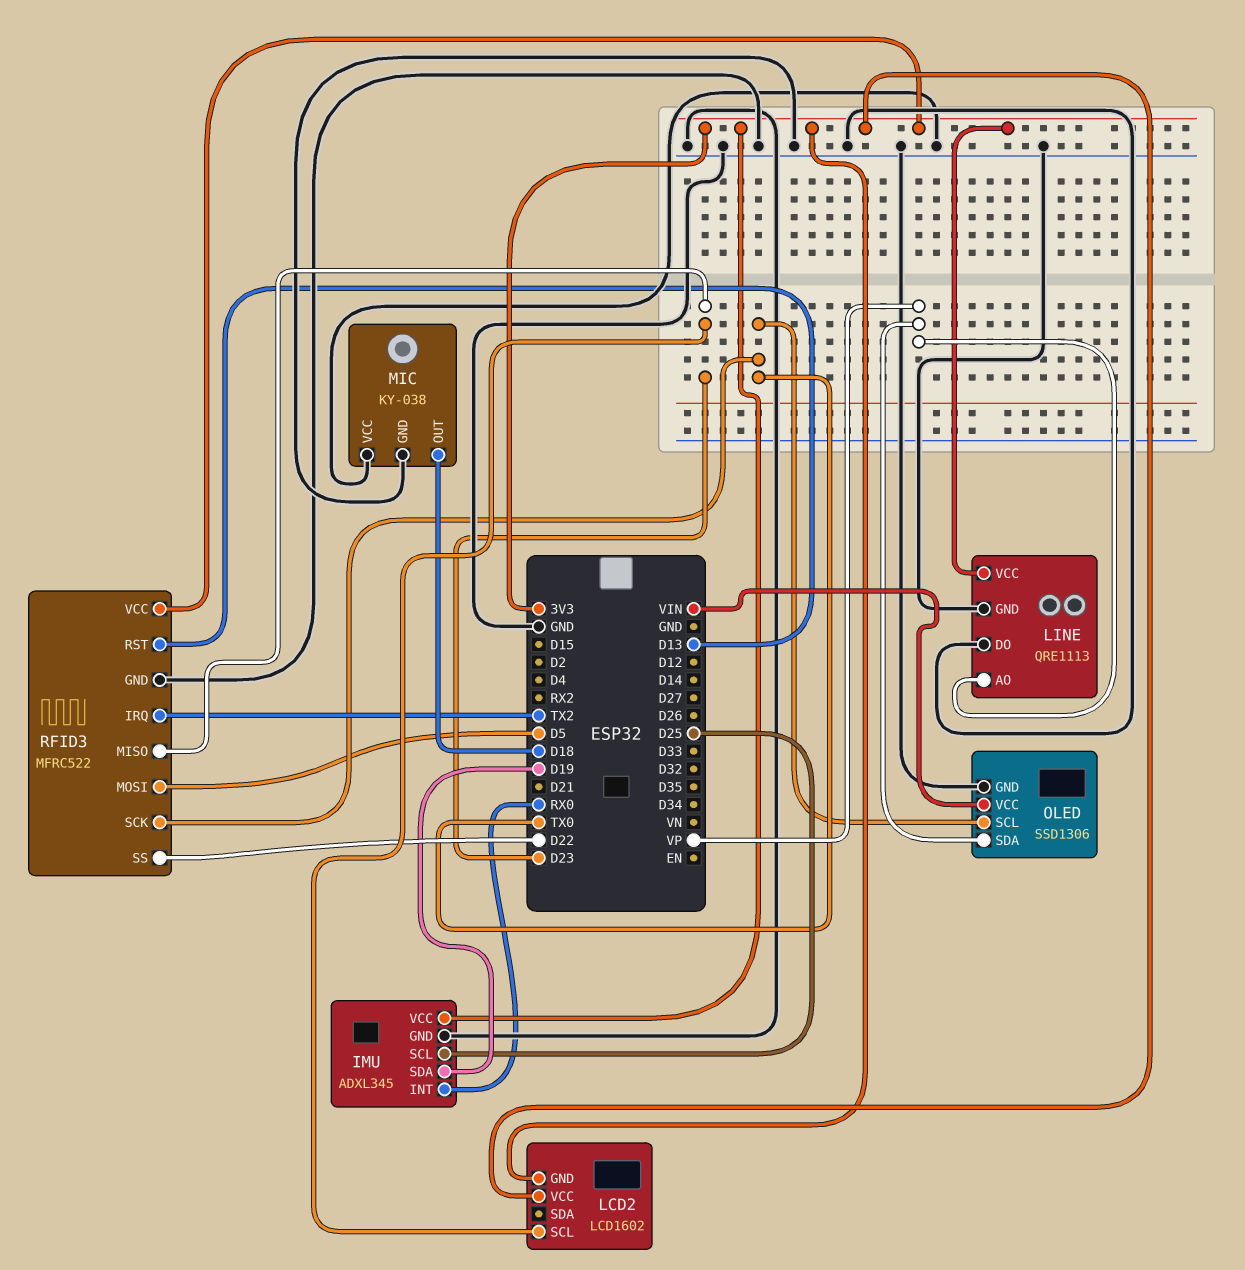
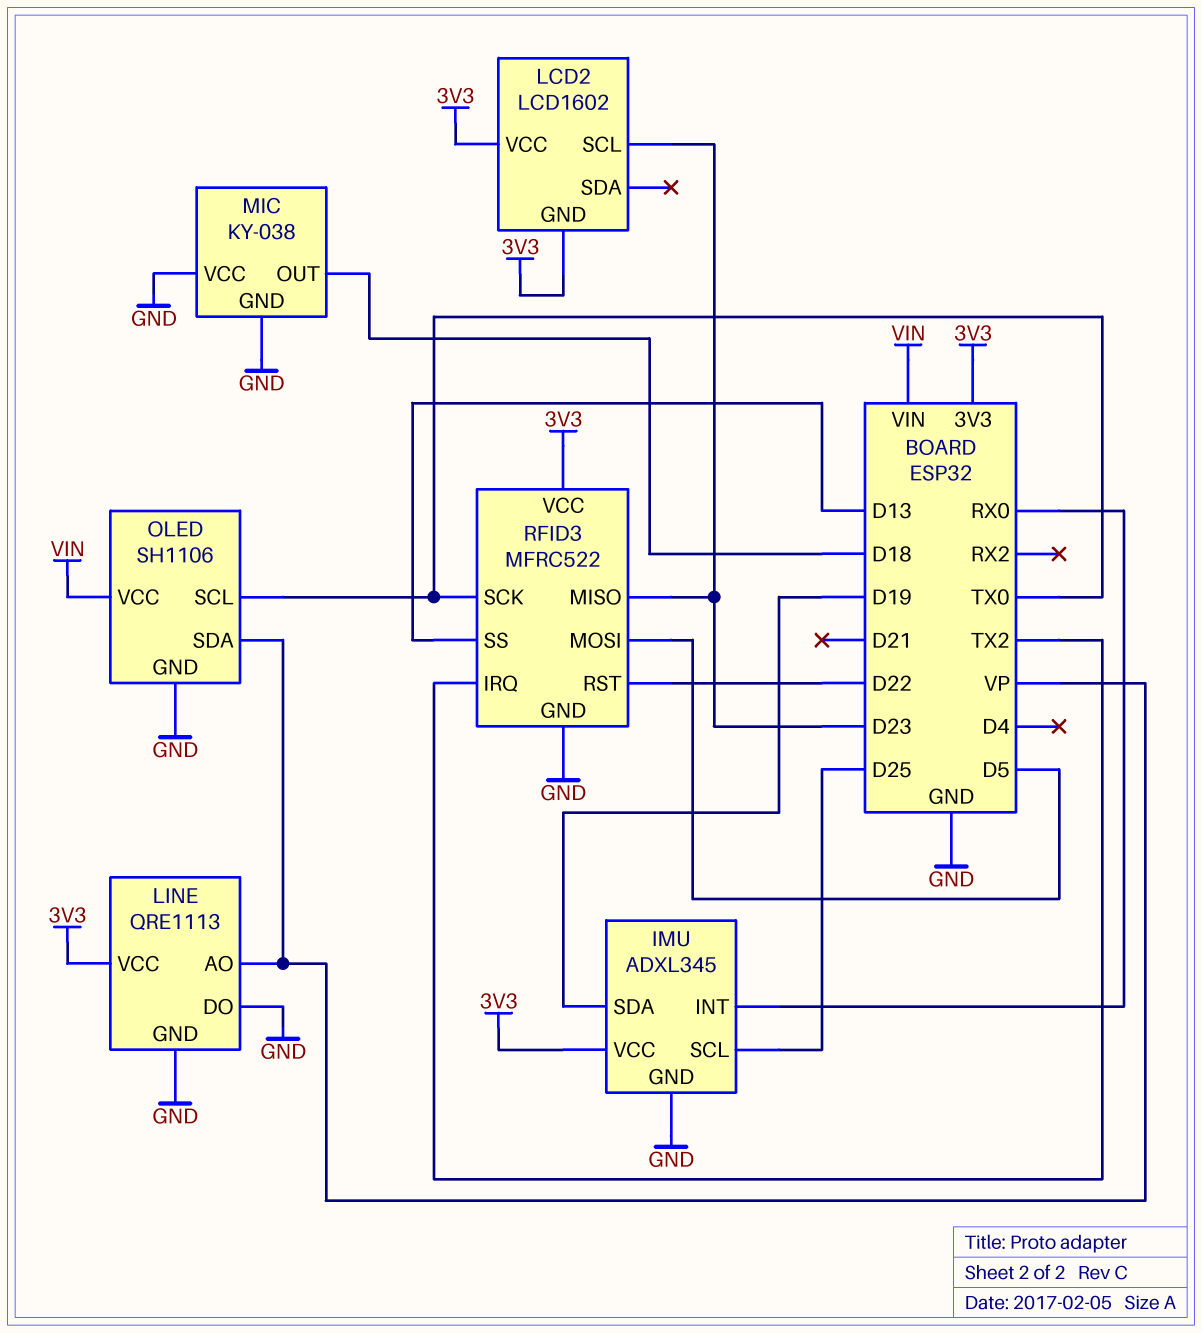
OLED: SSD1306 -> SH1106
RFID3 pin RST: D13 -> D22
RFID3 pin SS: D22 -> D13

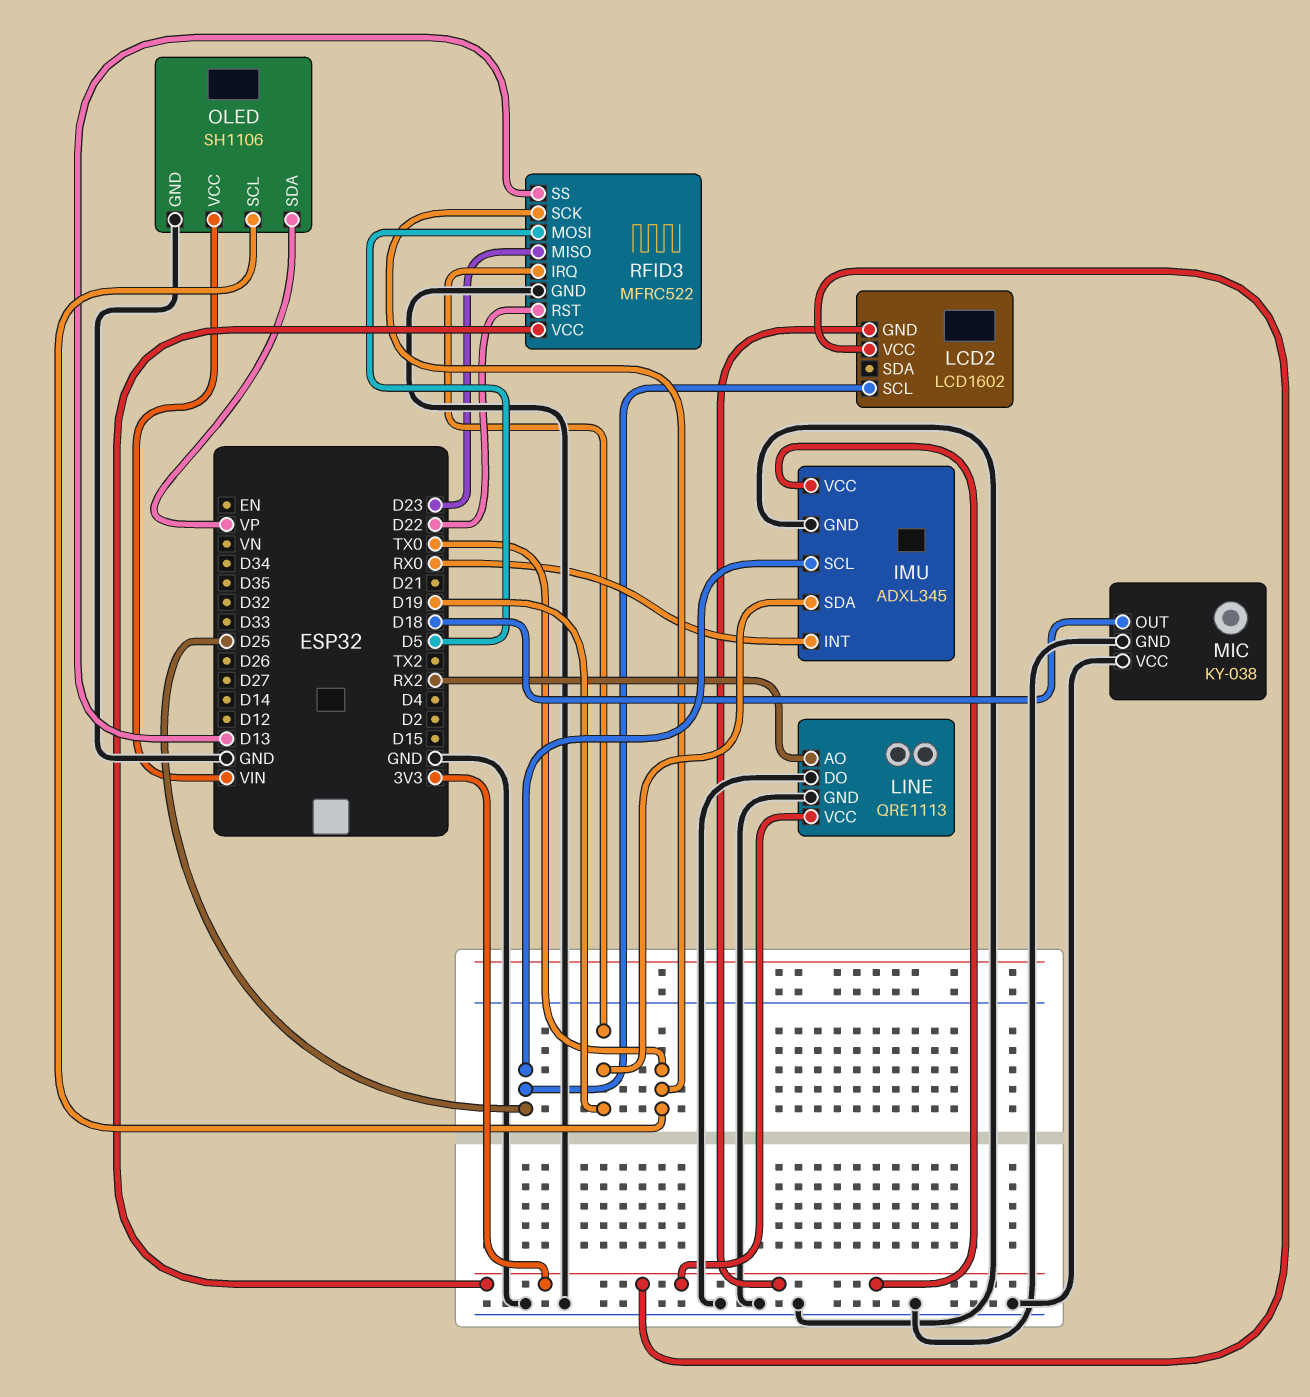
LCD2 pin SCL: D23 -> D25
LINE pin AO: VP -> RX2
RFID3 pin IRQ: TX2 -> D19

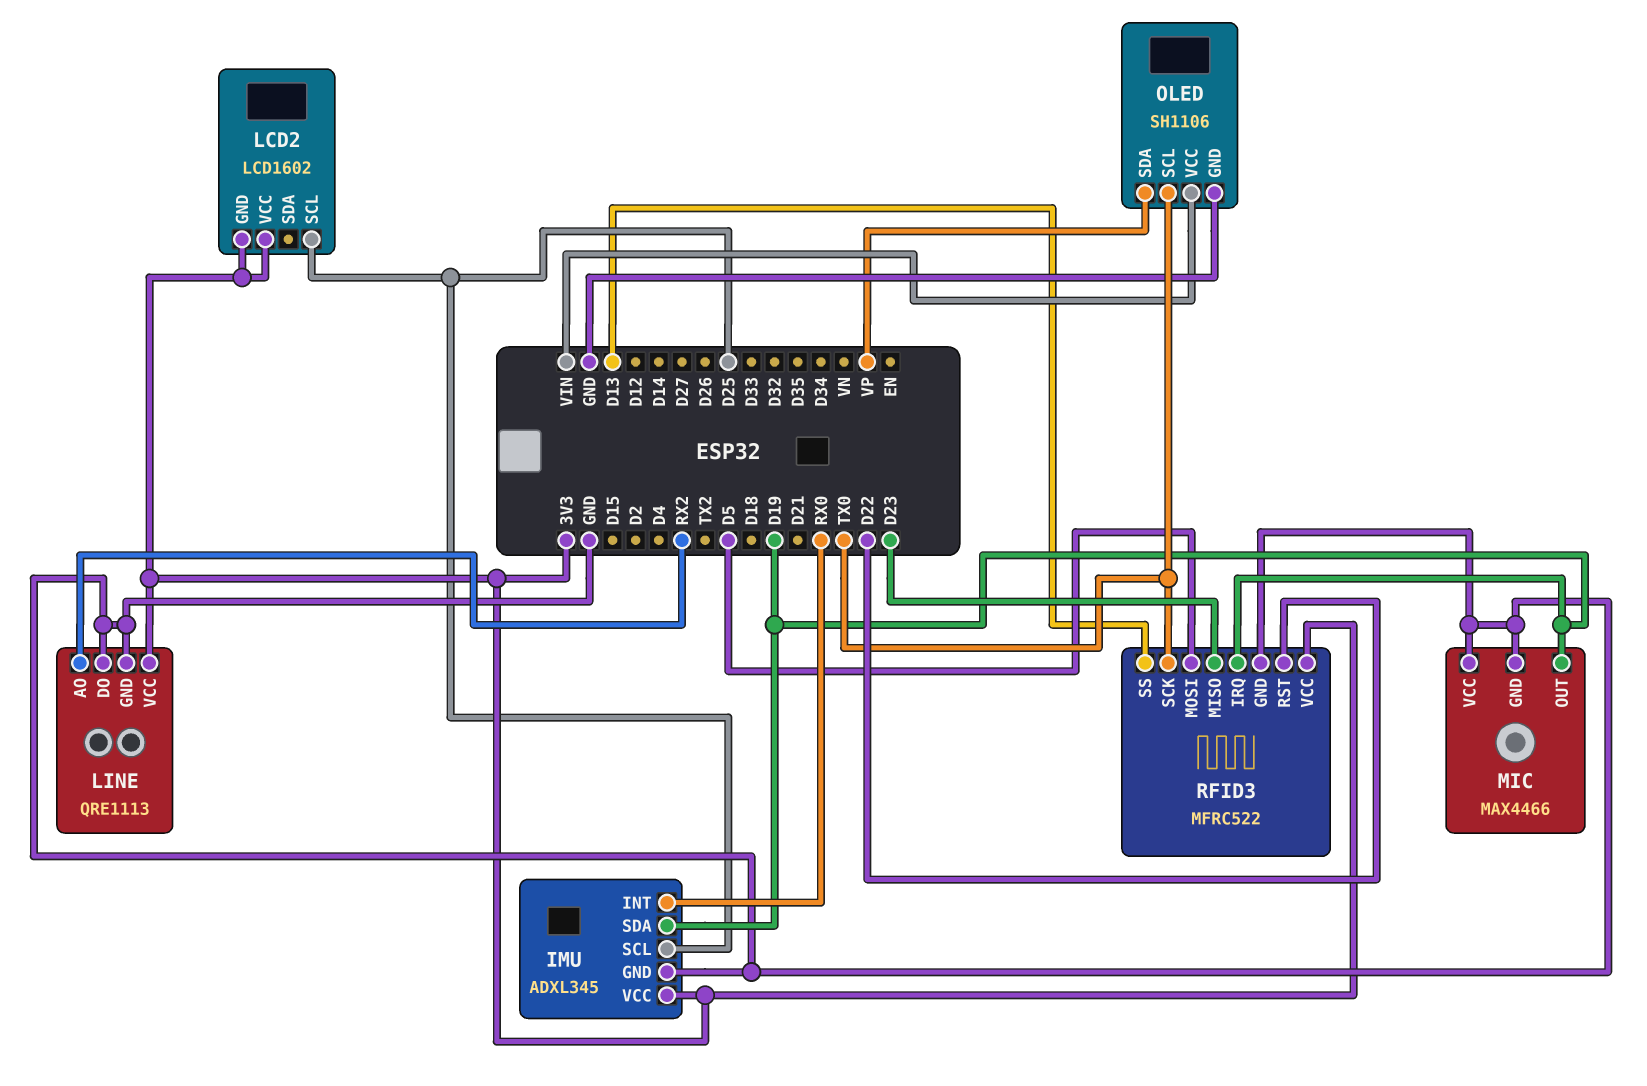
MIC: KY-038 -> MAX4466
MIC pin OUT: D18 -> D19

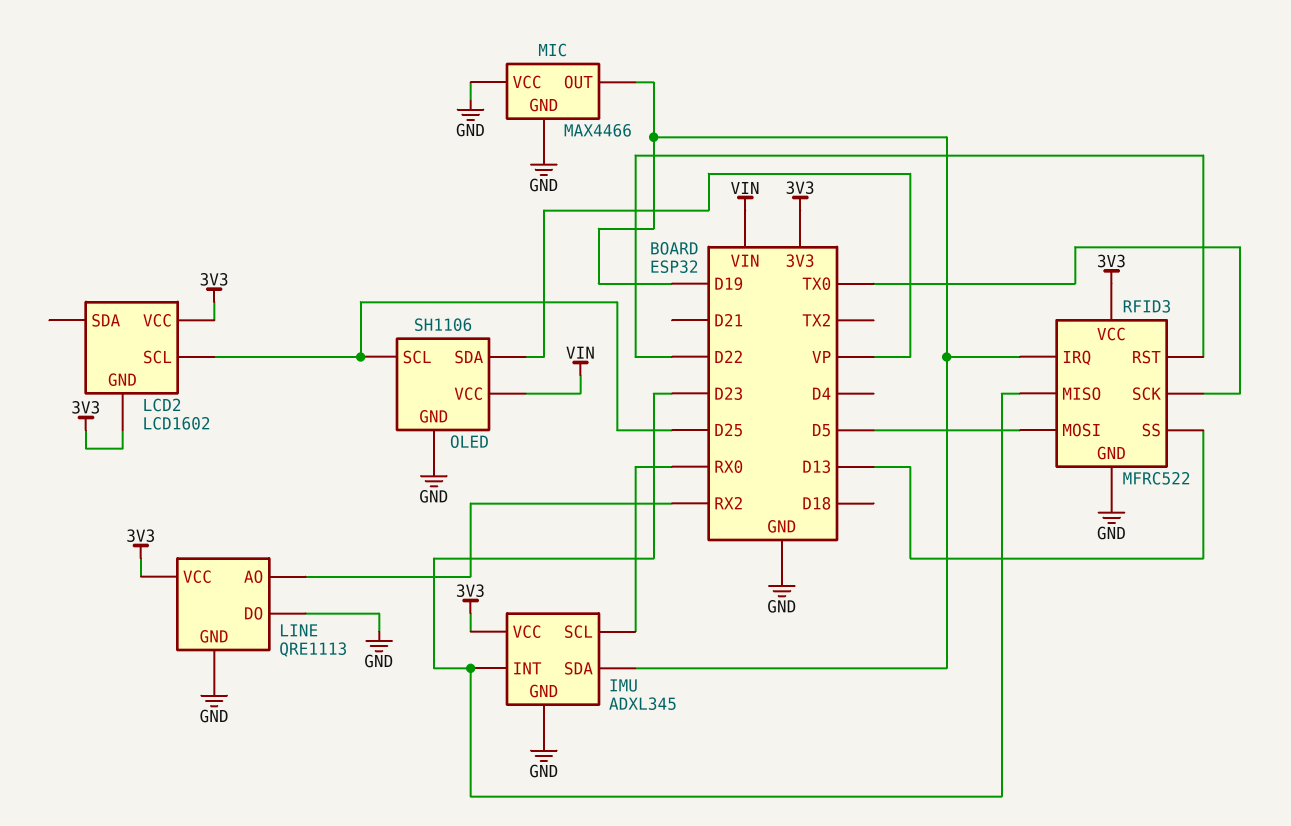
IMU pin INT: RX0 -> D23
IMU pin SCL: D25 -> RX0
OLED pin SCL: TX0 -> D25

